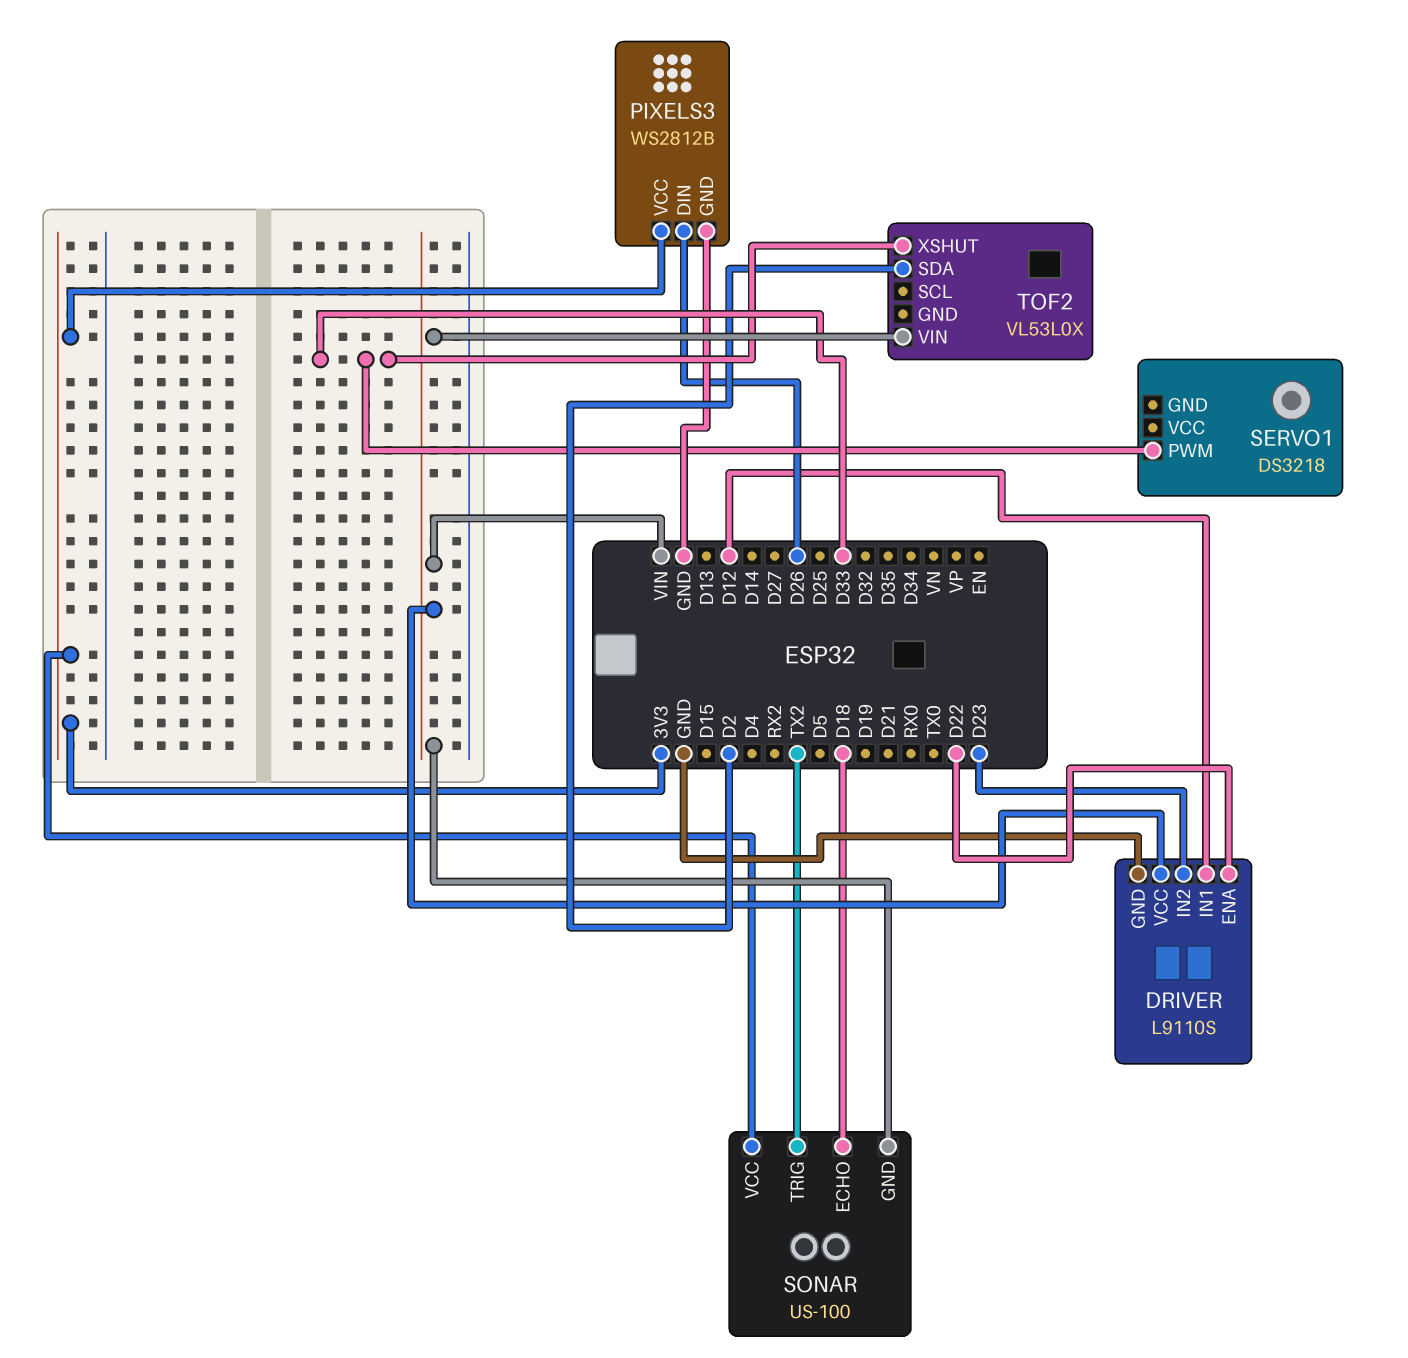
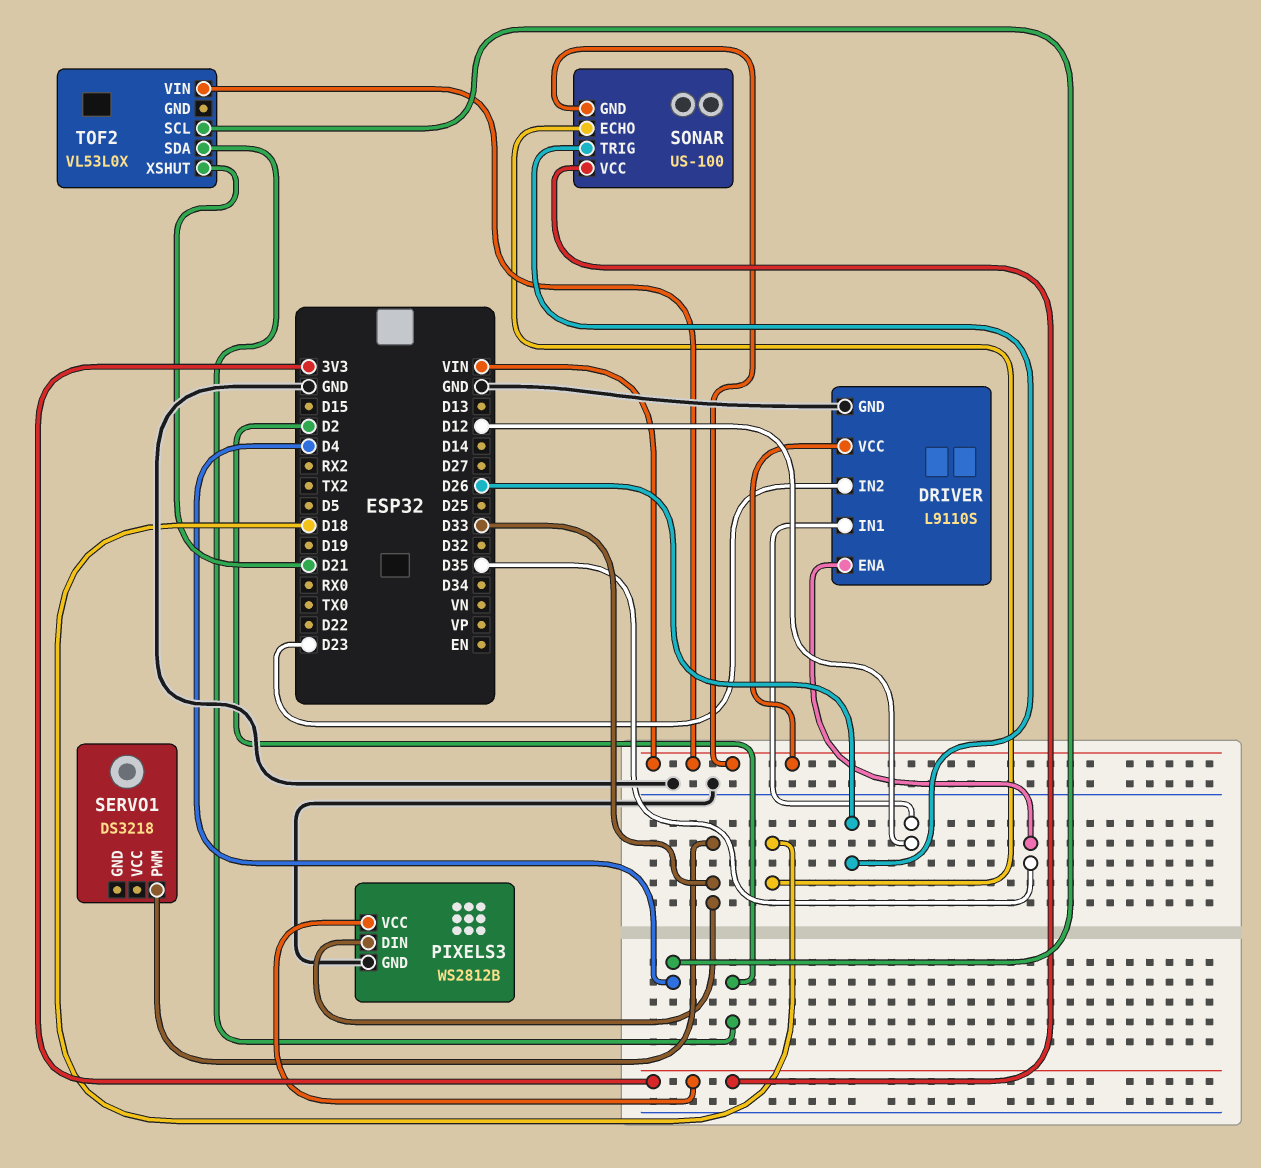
DRIVER pin ENA: D22 -> D35
PIXELS3 pin DIN: D26 -> D33
SONAR pin TRIG: TX2 -> D26
TOF2 pin SCL: none -> D4
TOF2 pin XSHUT: D33 -> D21

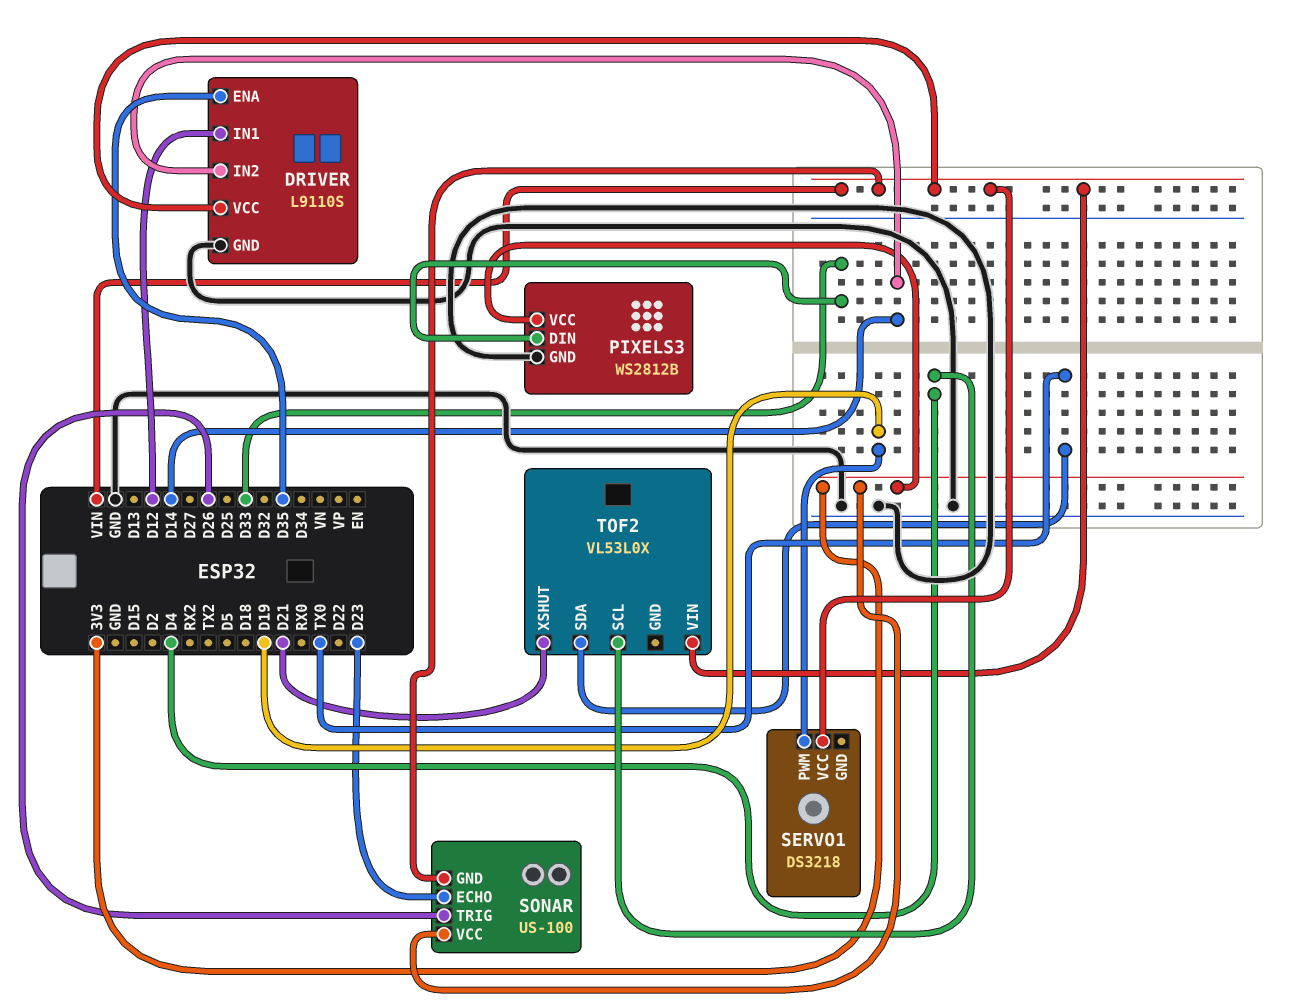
DRIVER pin IN2: D23 -> D14
SERVO1 pin PWM: D33 -> D19
SERVO1 pin VCC: none -> VIN
SONAR pin ECHO: D18 -> D23
TOF2 pin SDA: D2 -> TX0

